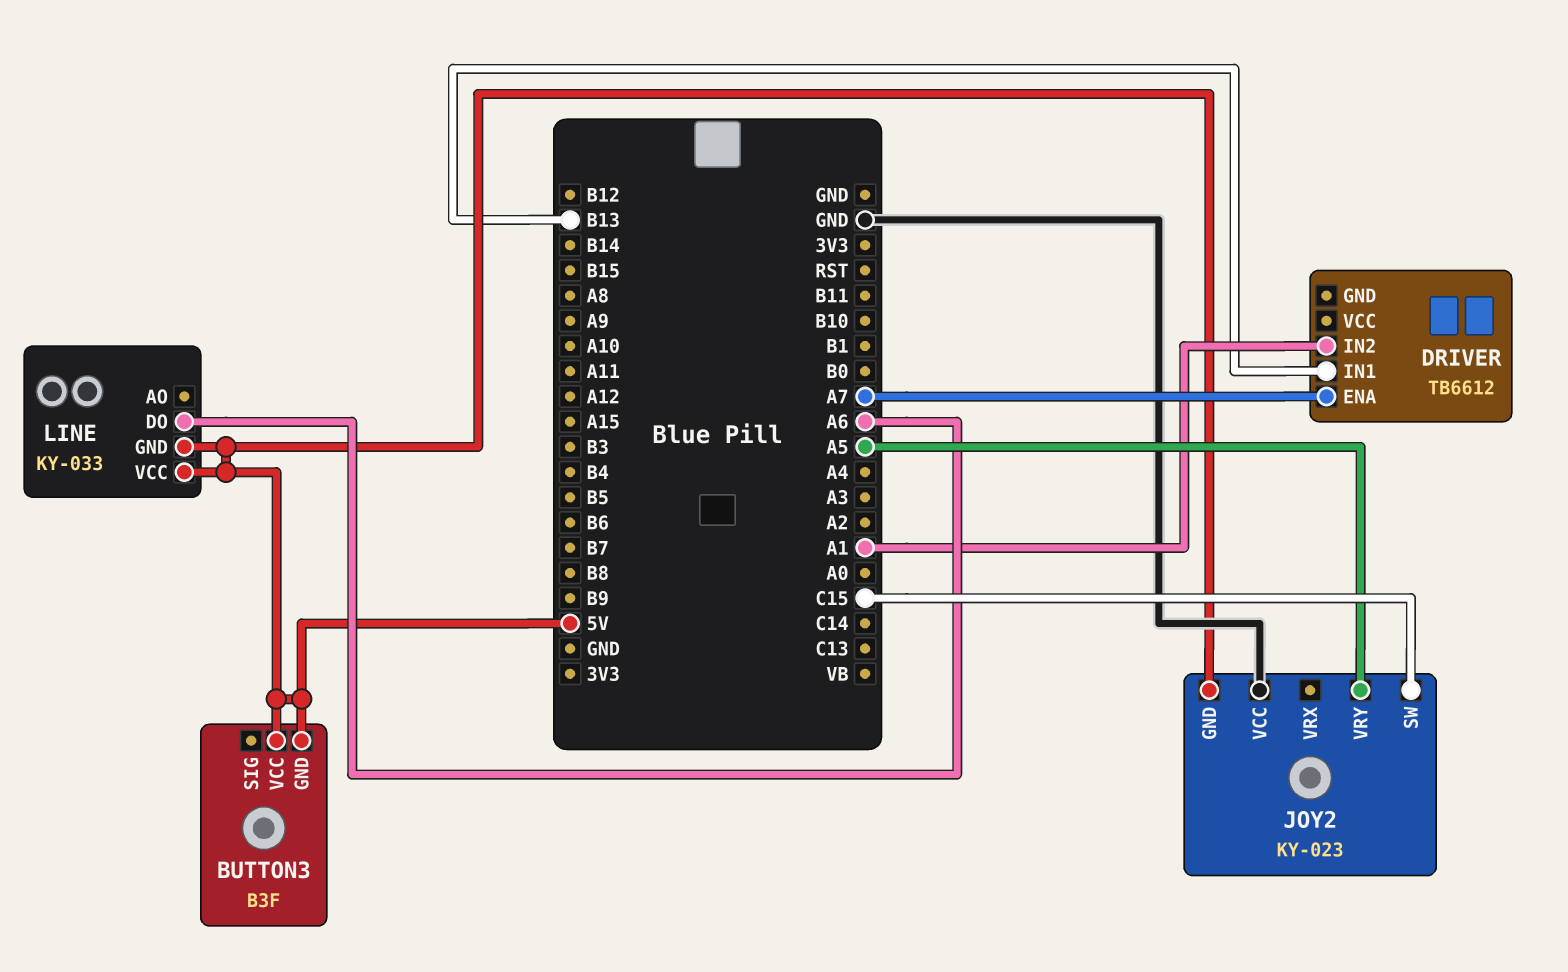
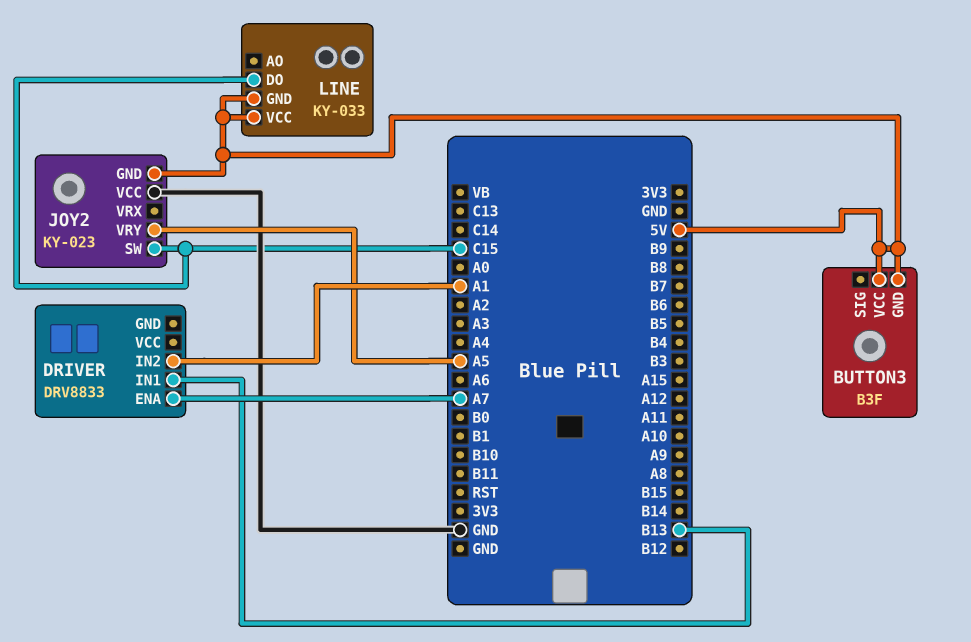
DRIVER: TB6612 -> DRV8833
LINE pin DO: A6 -> C15

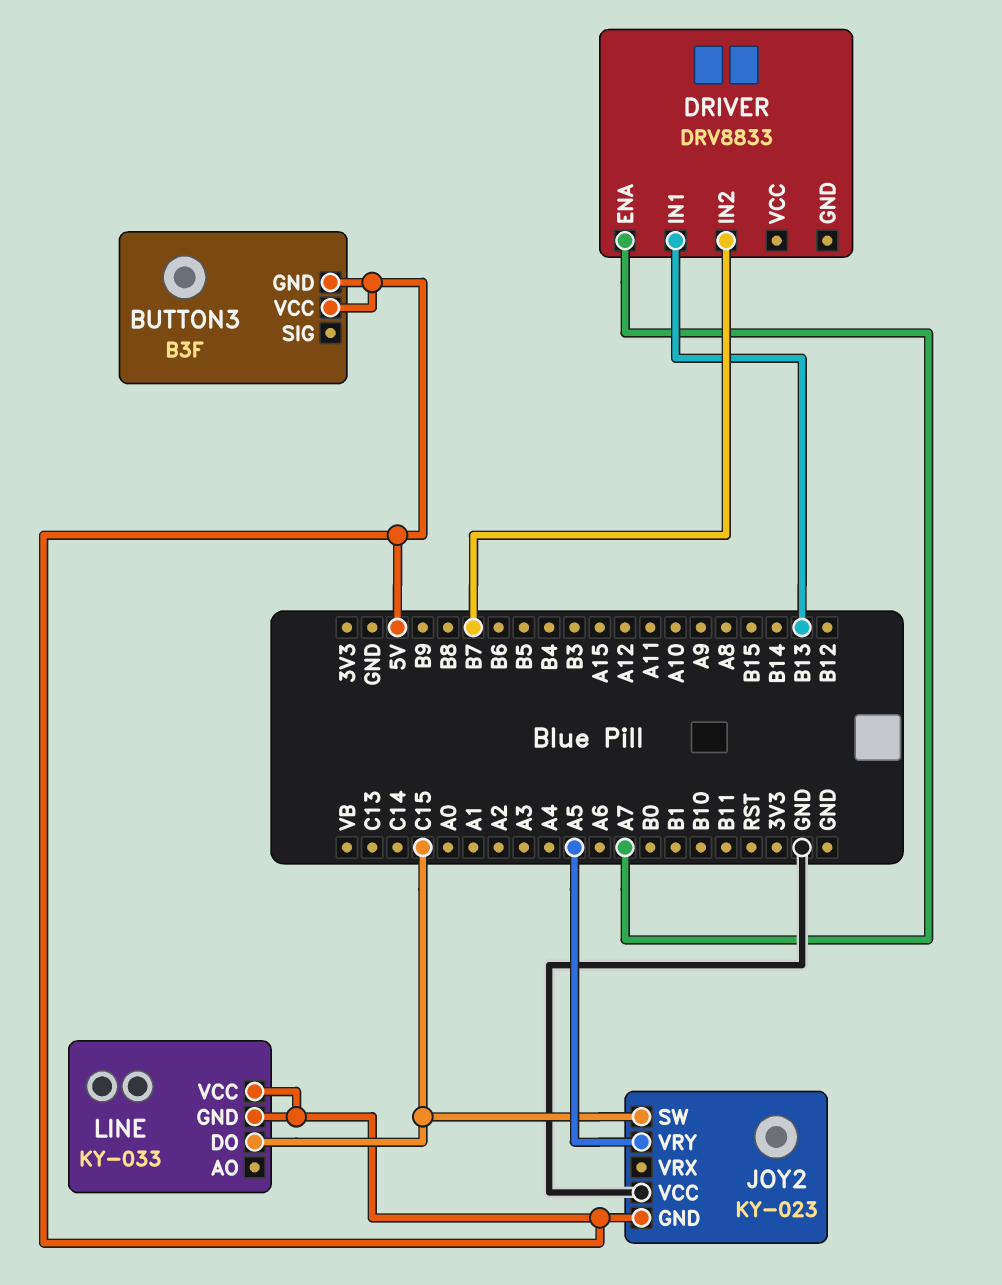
DRIVER pin IN2: A1 -> B7

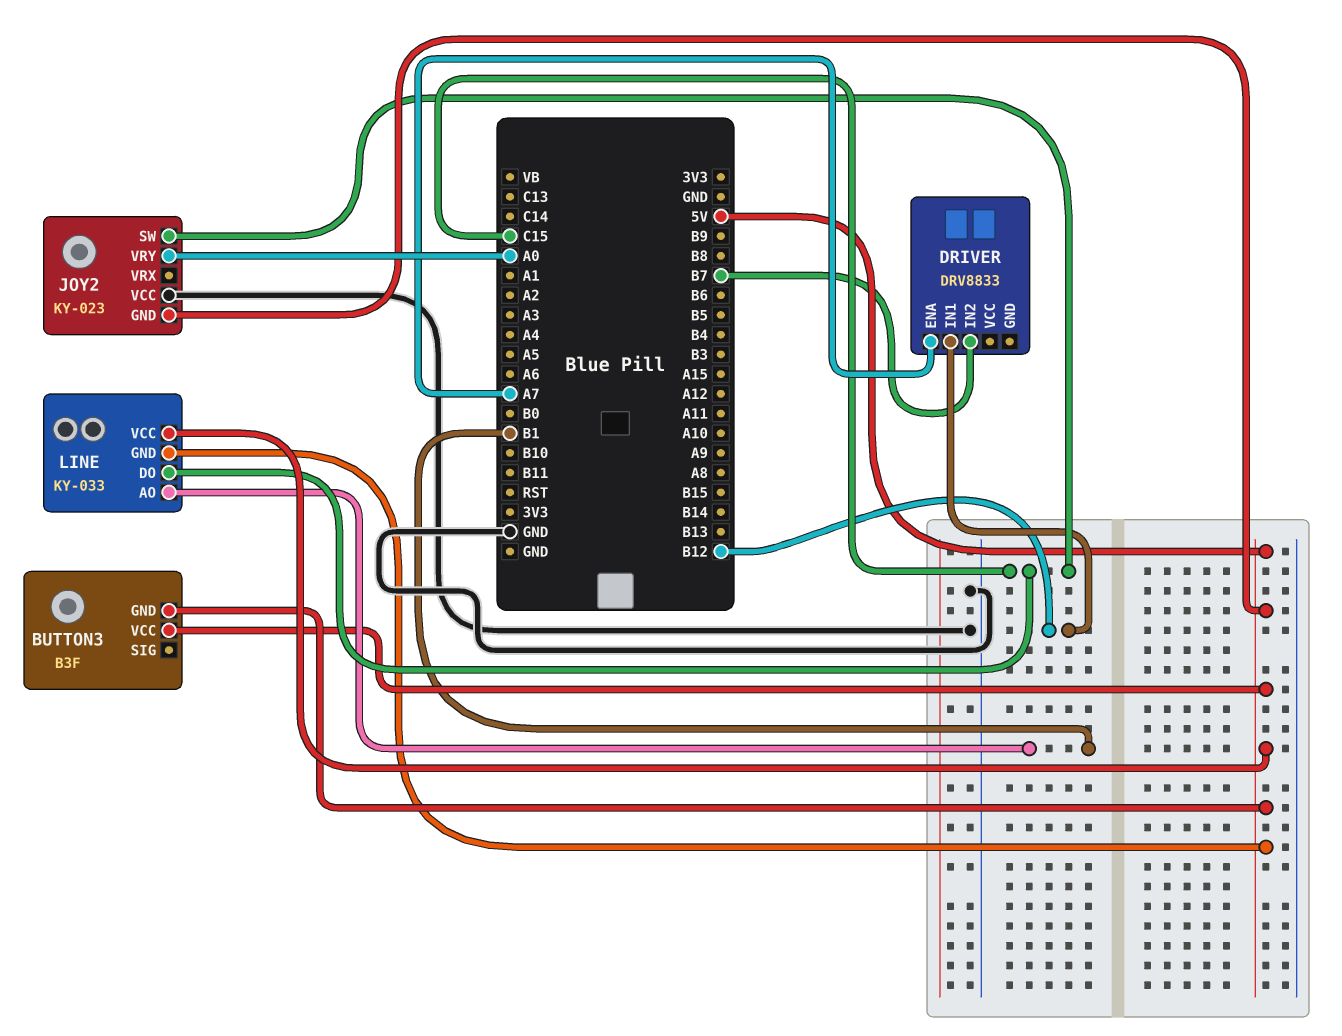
DRIVER pin IN1: B13 -> B12
JOY2 pin VRY: A5 -> A0
LINE pin AO: none -> B1

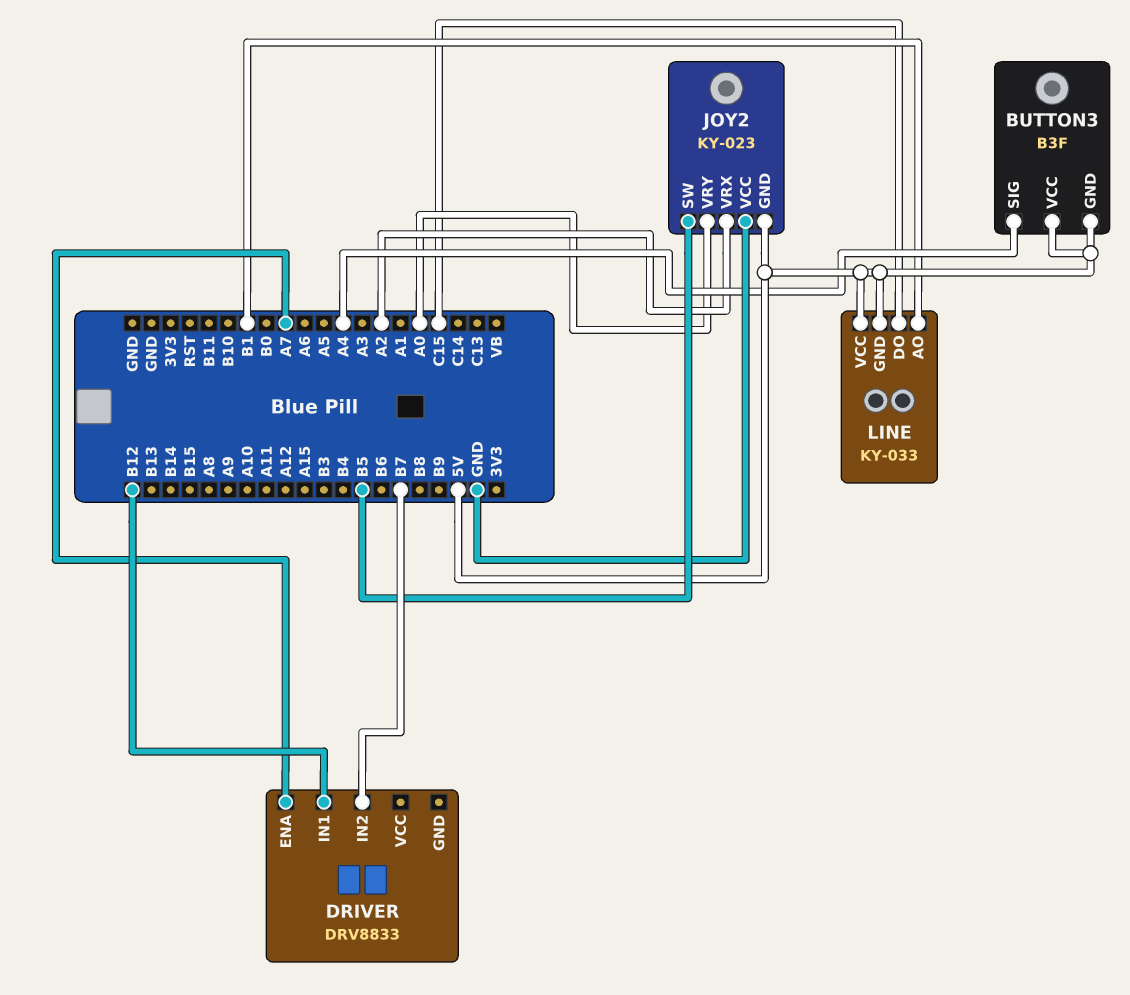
BUTTON3 pin SIG: none -> A4
JOY2 pin SW: C15 -> B5
JOY2 pin VRX: none -> A2

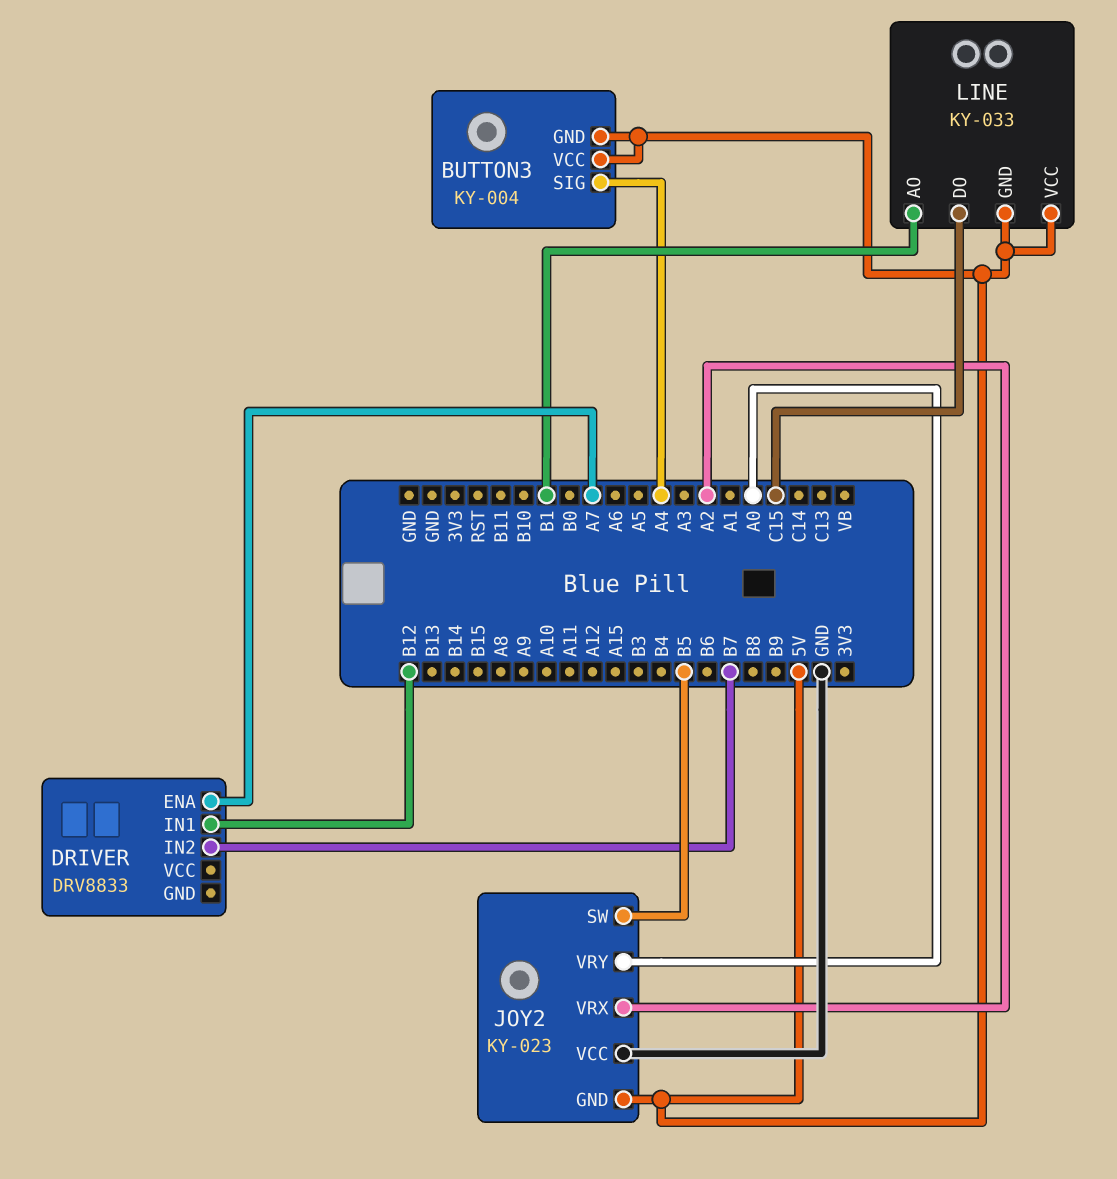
BUTTON3: B3F -> KY-004

